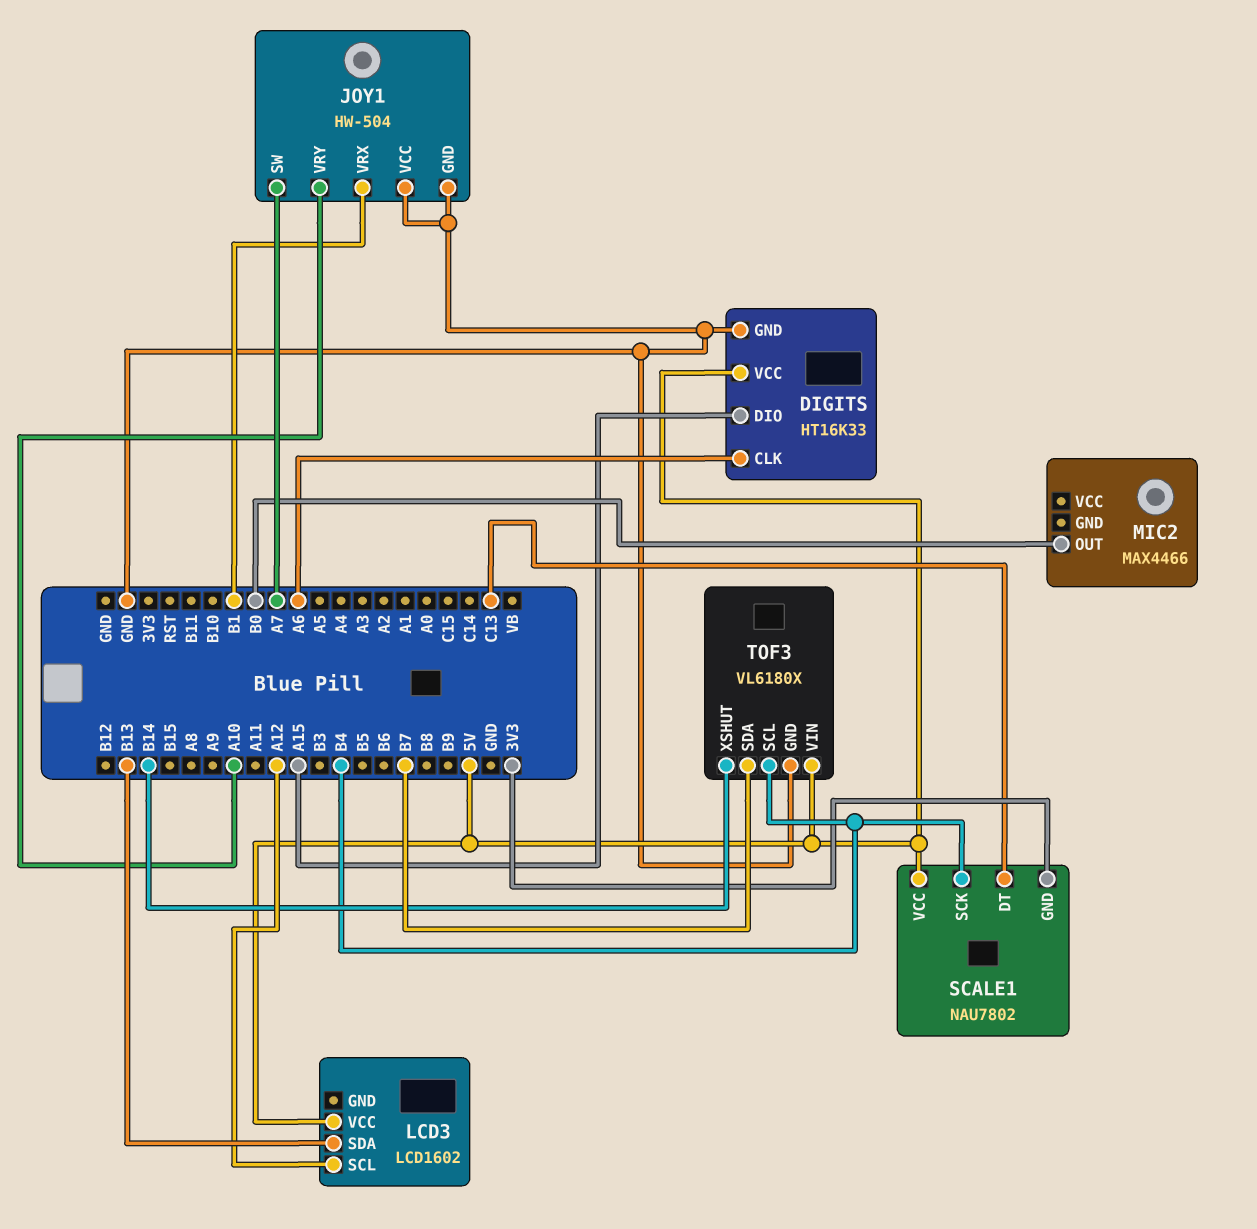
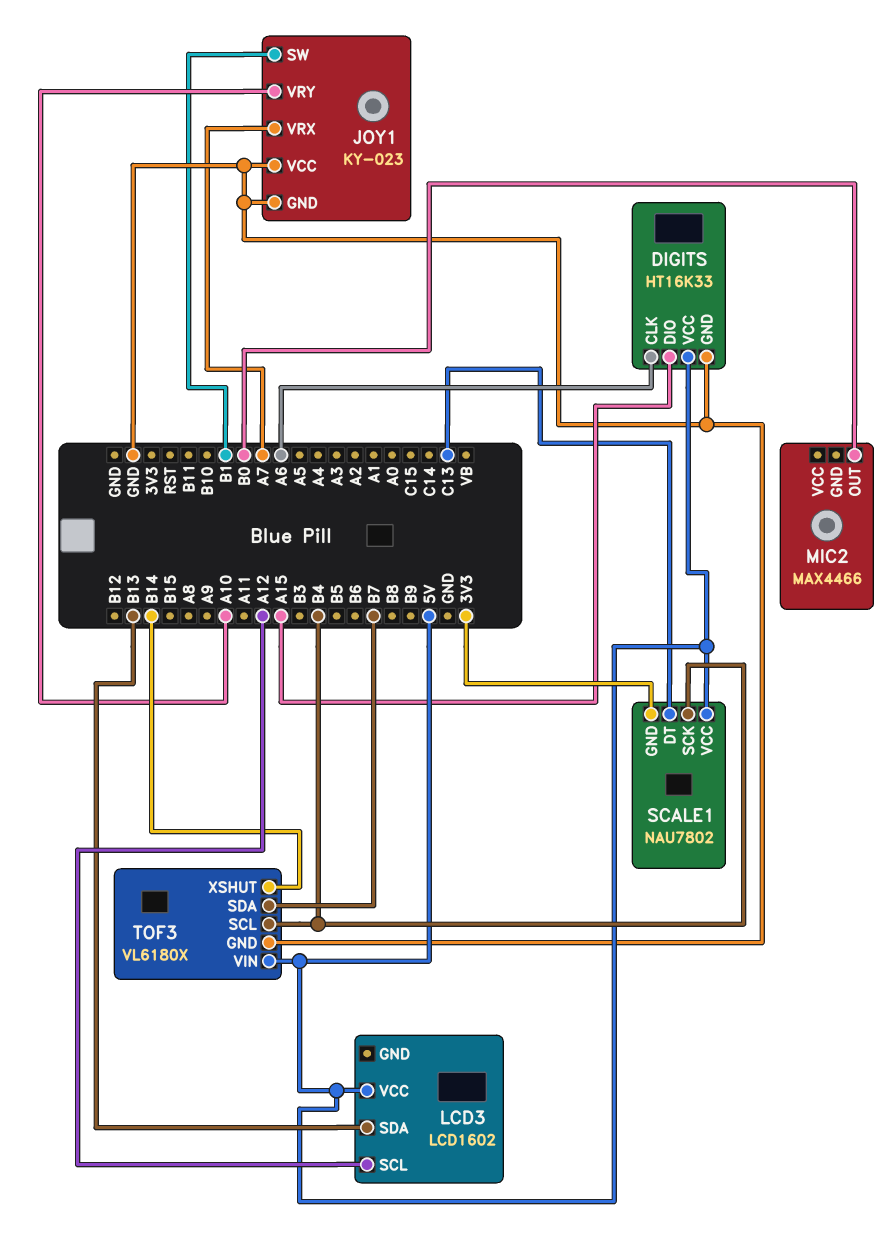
JOY1: HW-504 -> KY-023
JOY1 pin SW: A7 -> B1
JOY1 pin VRX: B1 -> A7

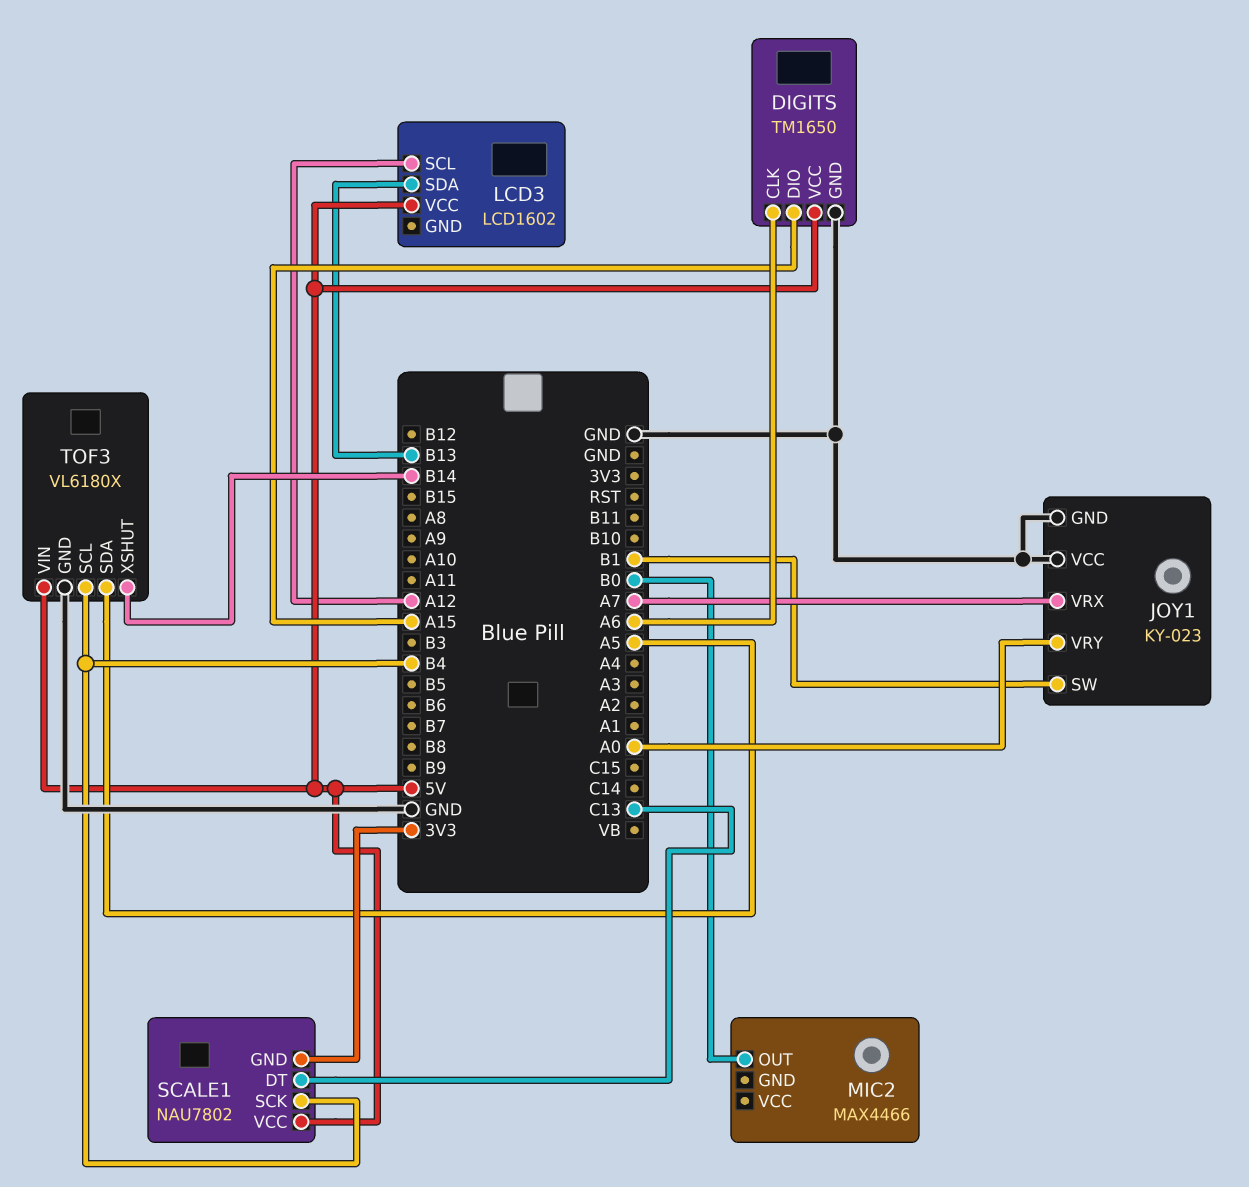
DIGITS: HT16K33 -> TM1650
JOY1 pin VRY: A10 -> A0
TOF3 pin SDA: B7 -> A5

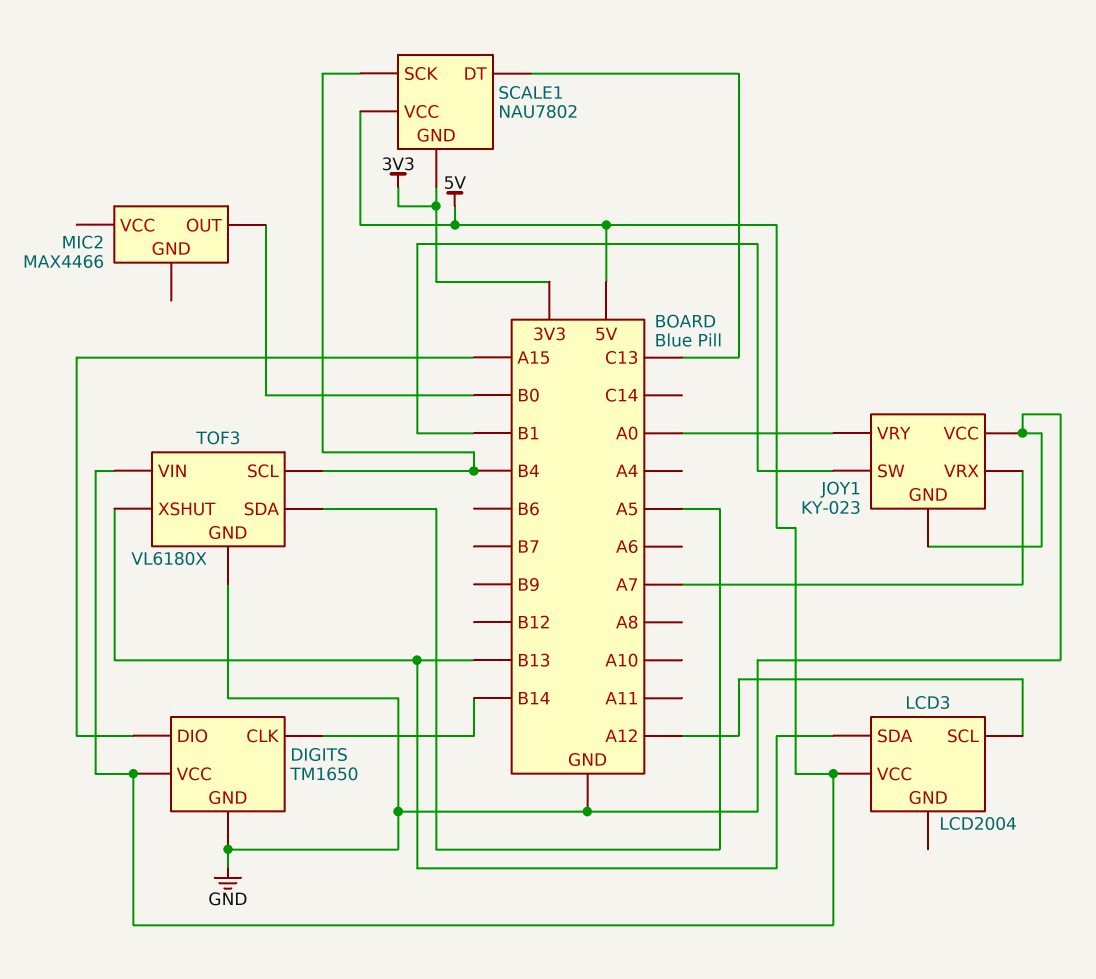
DIGITS pin CLK: A6 -> B14
LCD3: LCD1602 -> LCD2004
TOF3 pin XSHUT: B14 -> B13

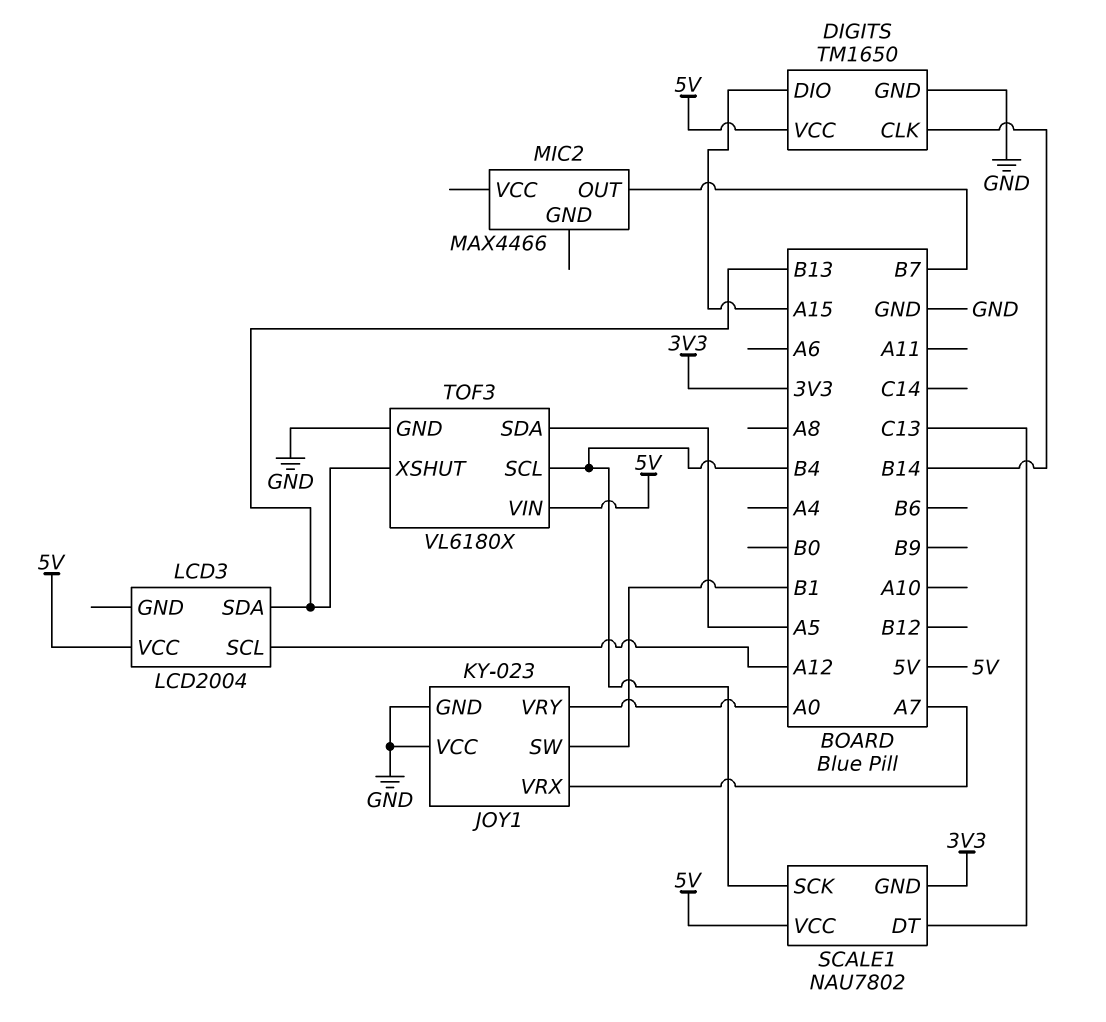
MIC2 pin OUT: B0 -> B7

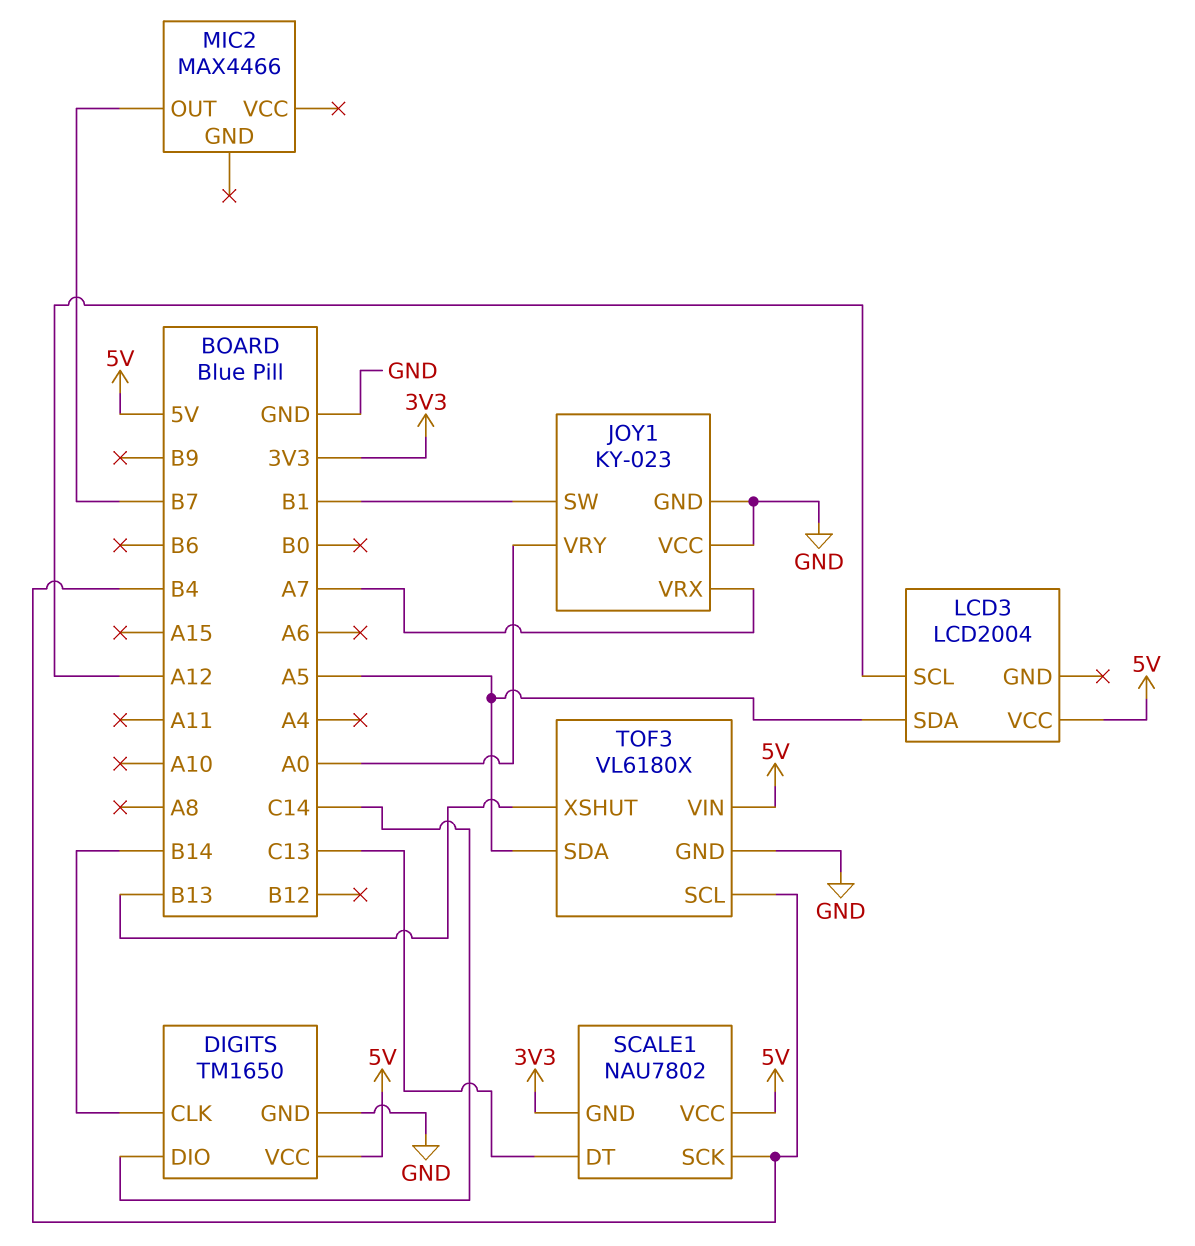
DIGITS pin DIO: A15 -> C14
LCD3 pin SDA: B13 -> A5

